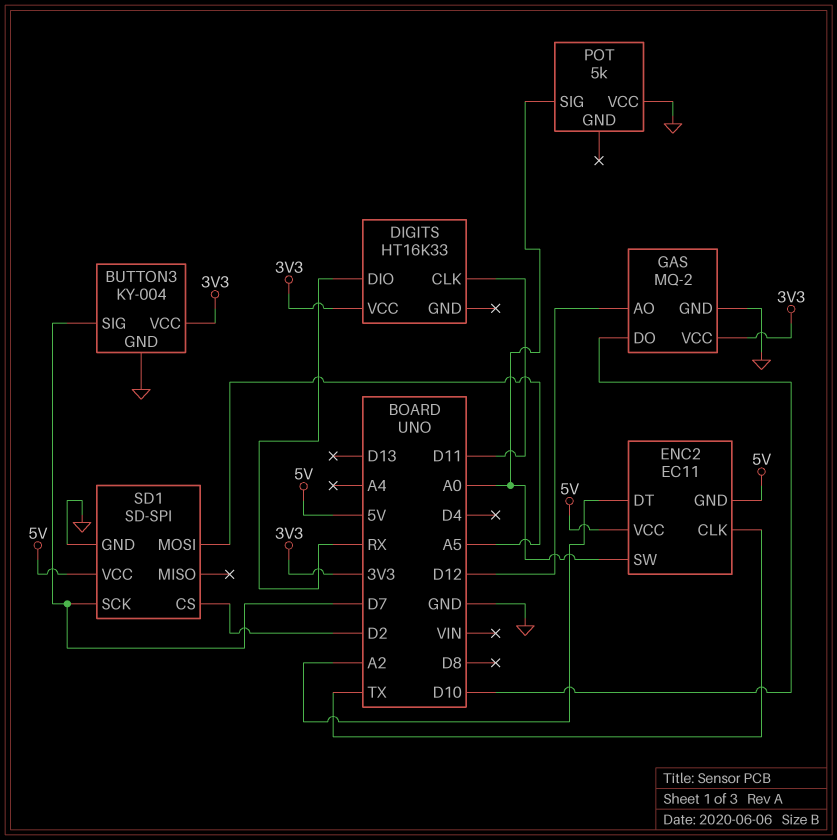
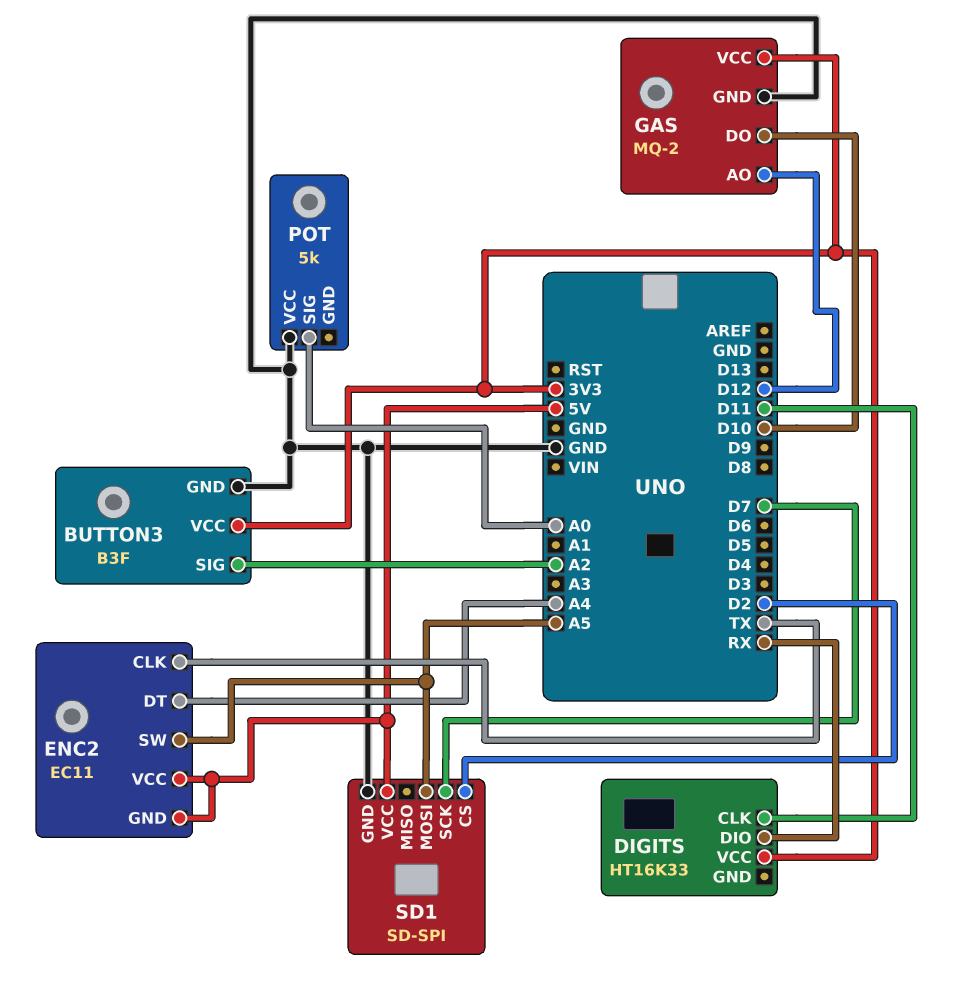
BUTTON3: KY-004 -> B3F
BUTTON3 pin SIG: D7 -> A2
ENC2 pin DT: A2 -> A4
ENC2 pin SW: A0 -> A5

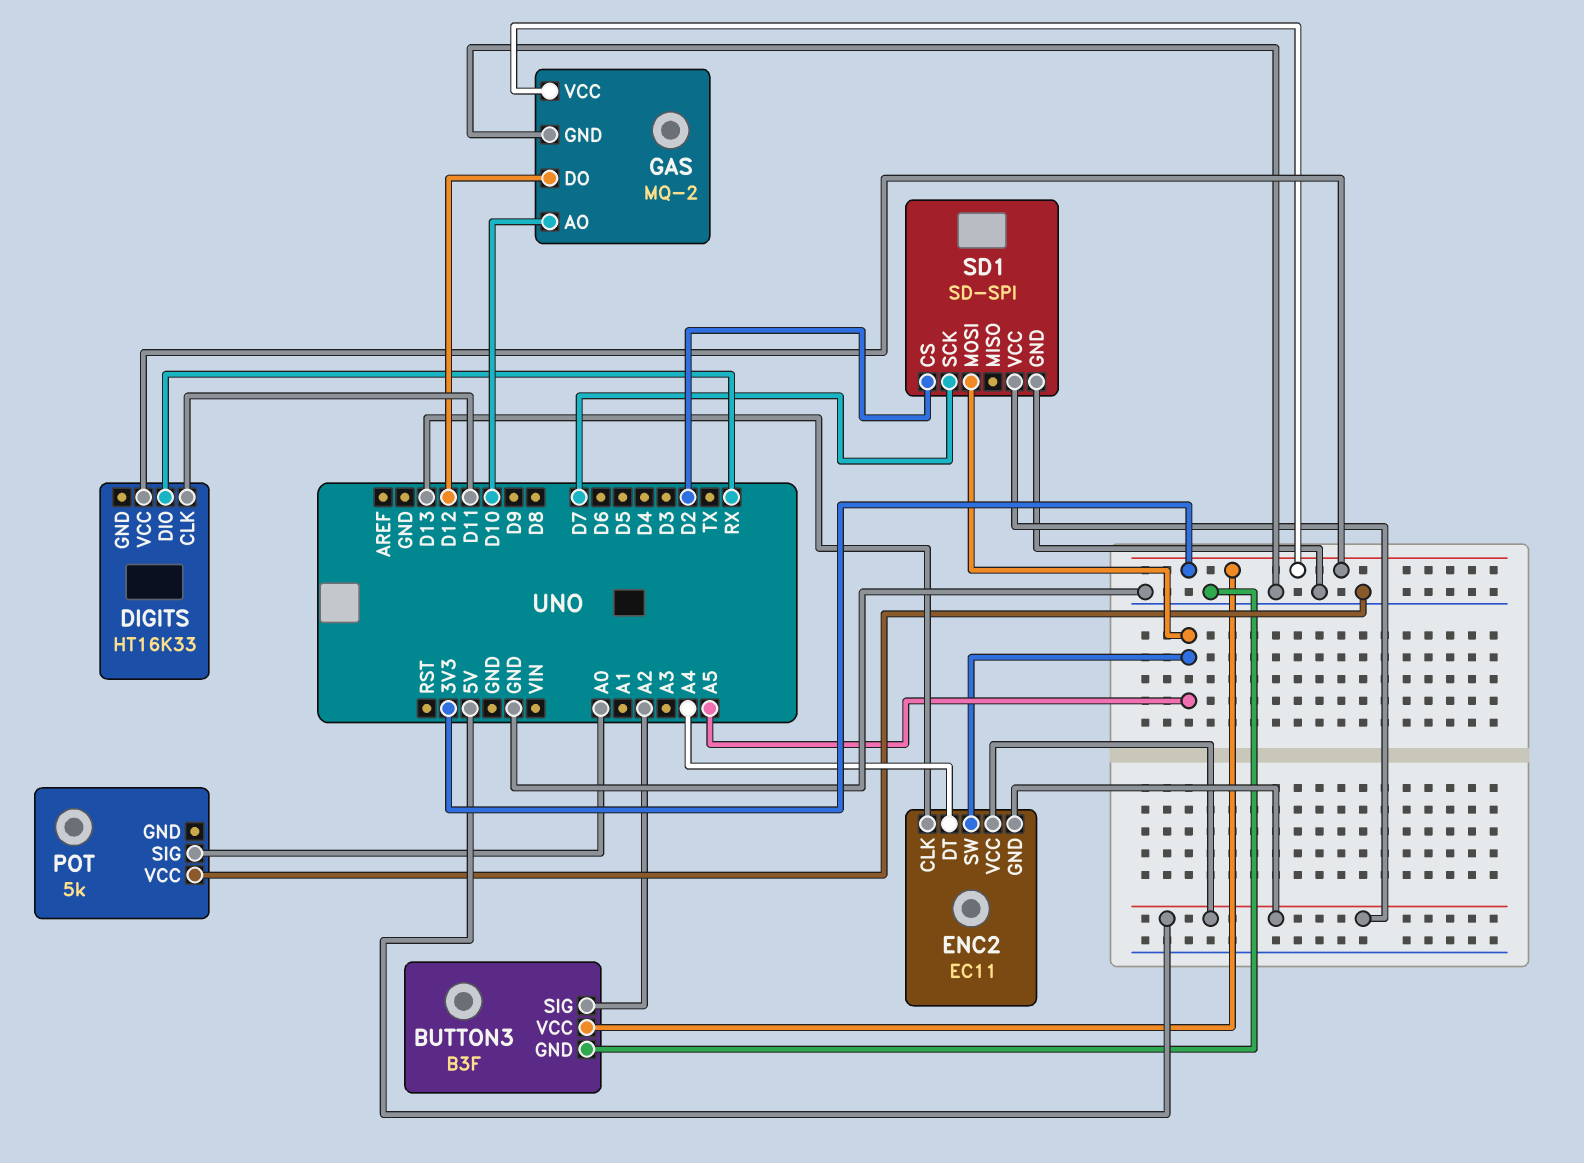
ENC2 pin CLK: TX -> D13
GAS pin AO: D12 -> D10
GAS pin DO: D10 -> D12

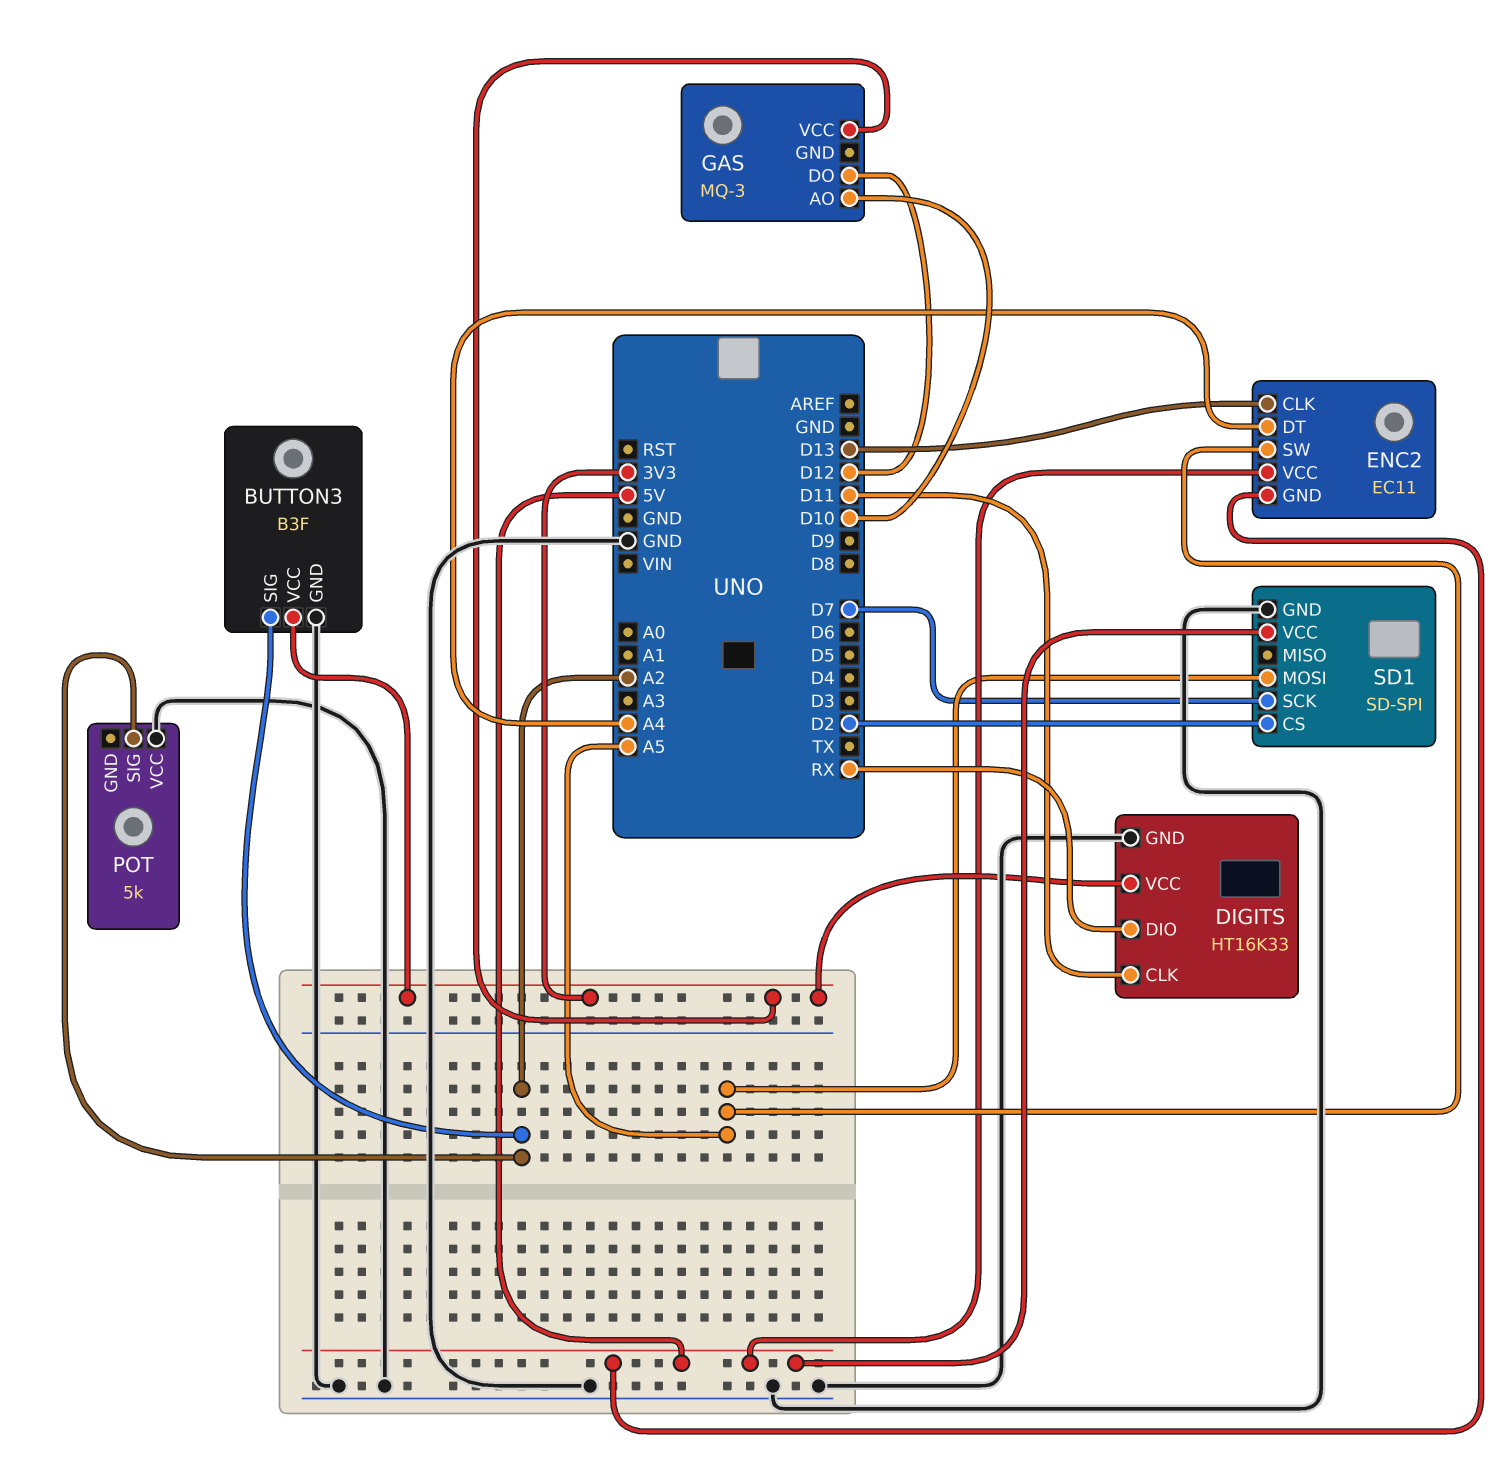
DIGITS pin GND: none -> GND
GAS: MQ-2 -> MQ-3
GAS pin GND: GND -> none
POT pin SIG: A0 -> A2

